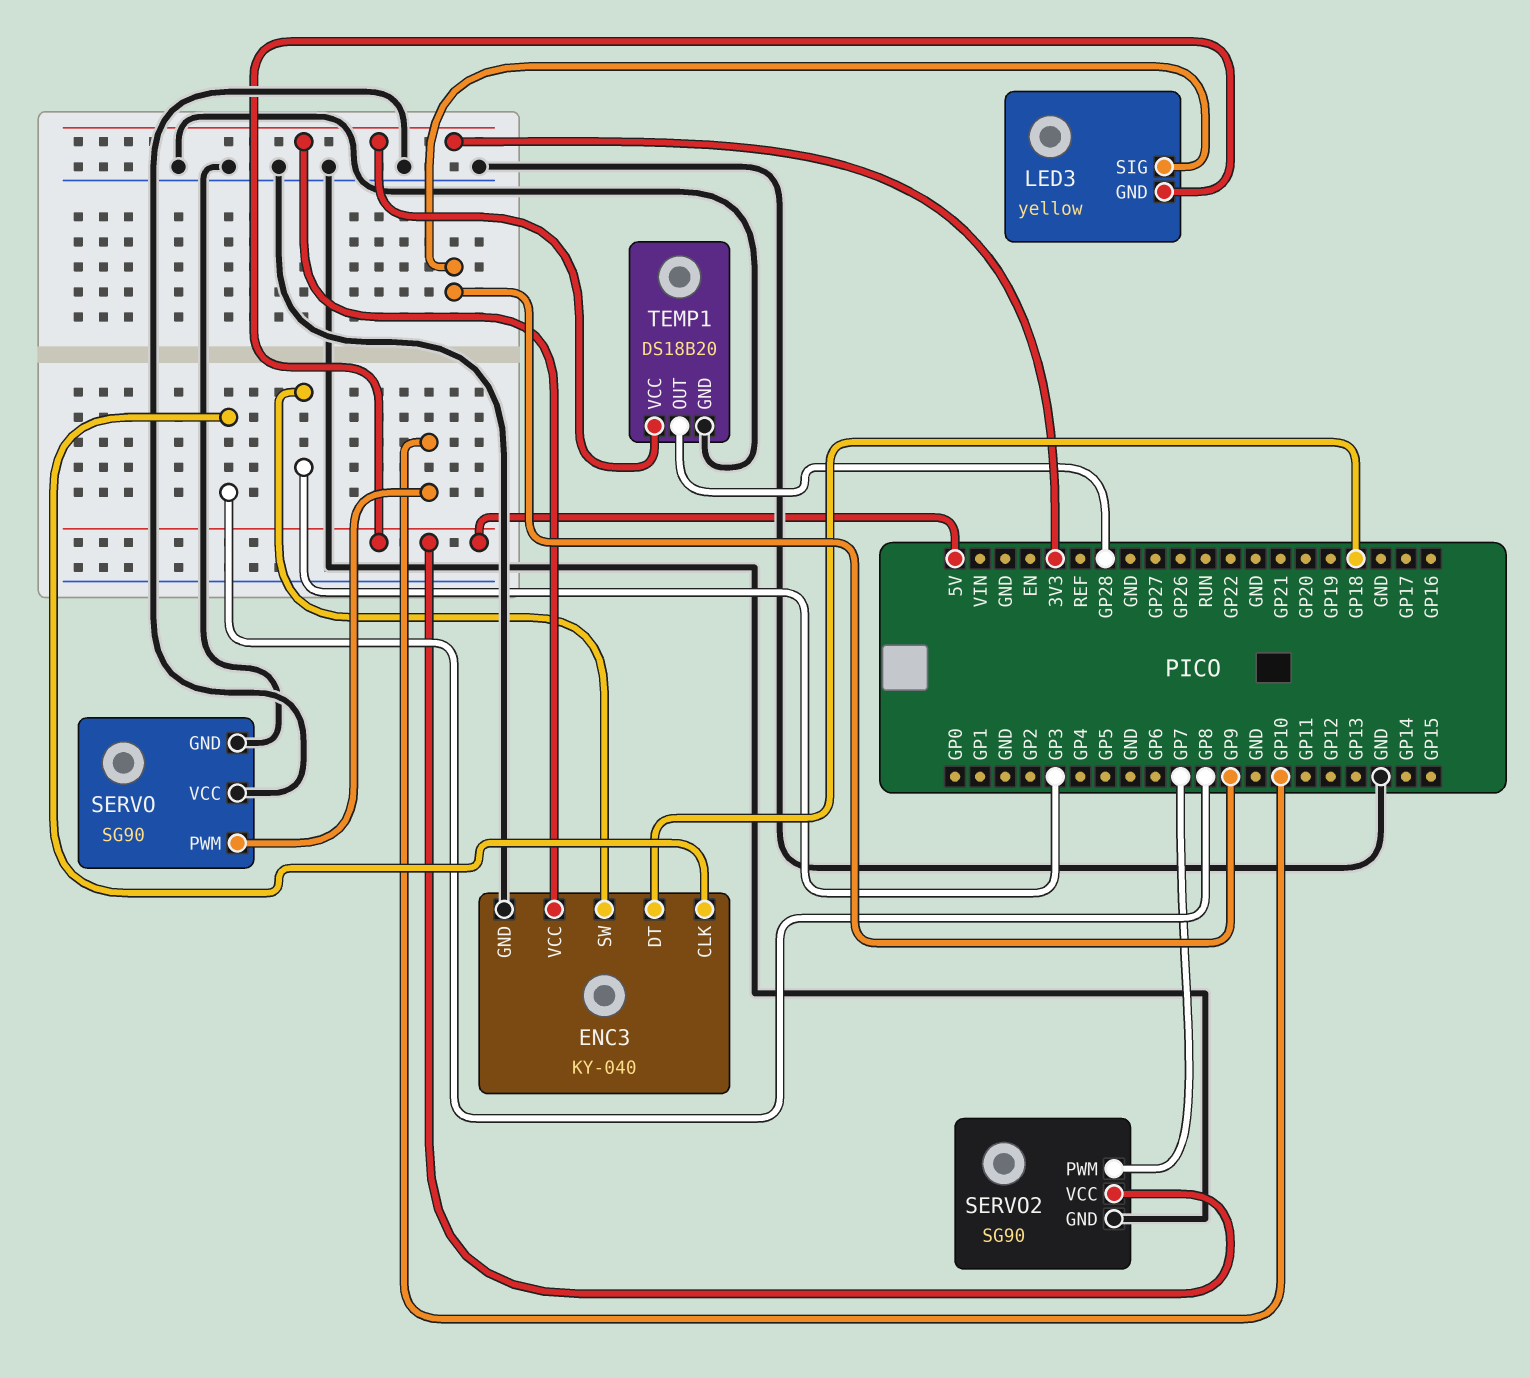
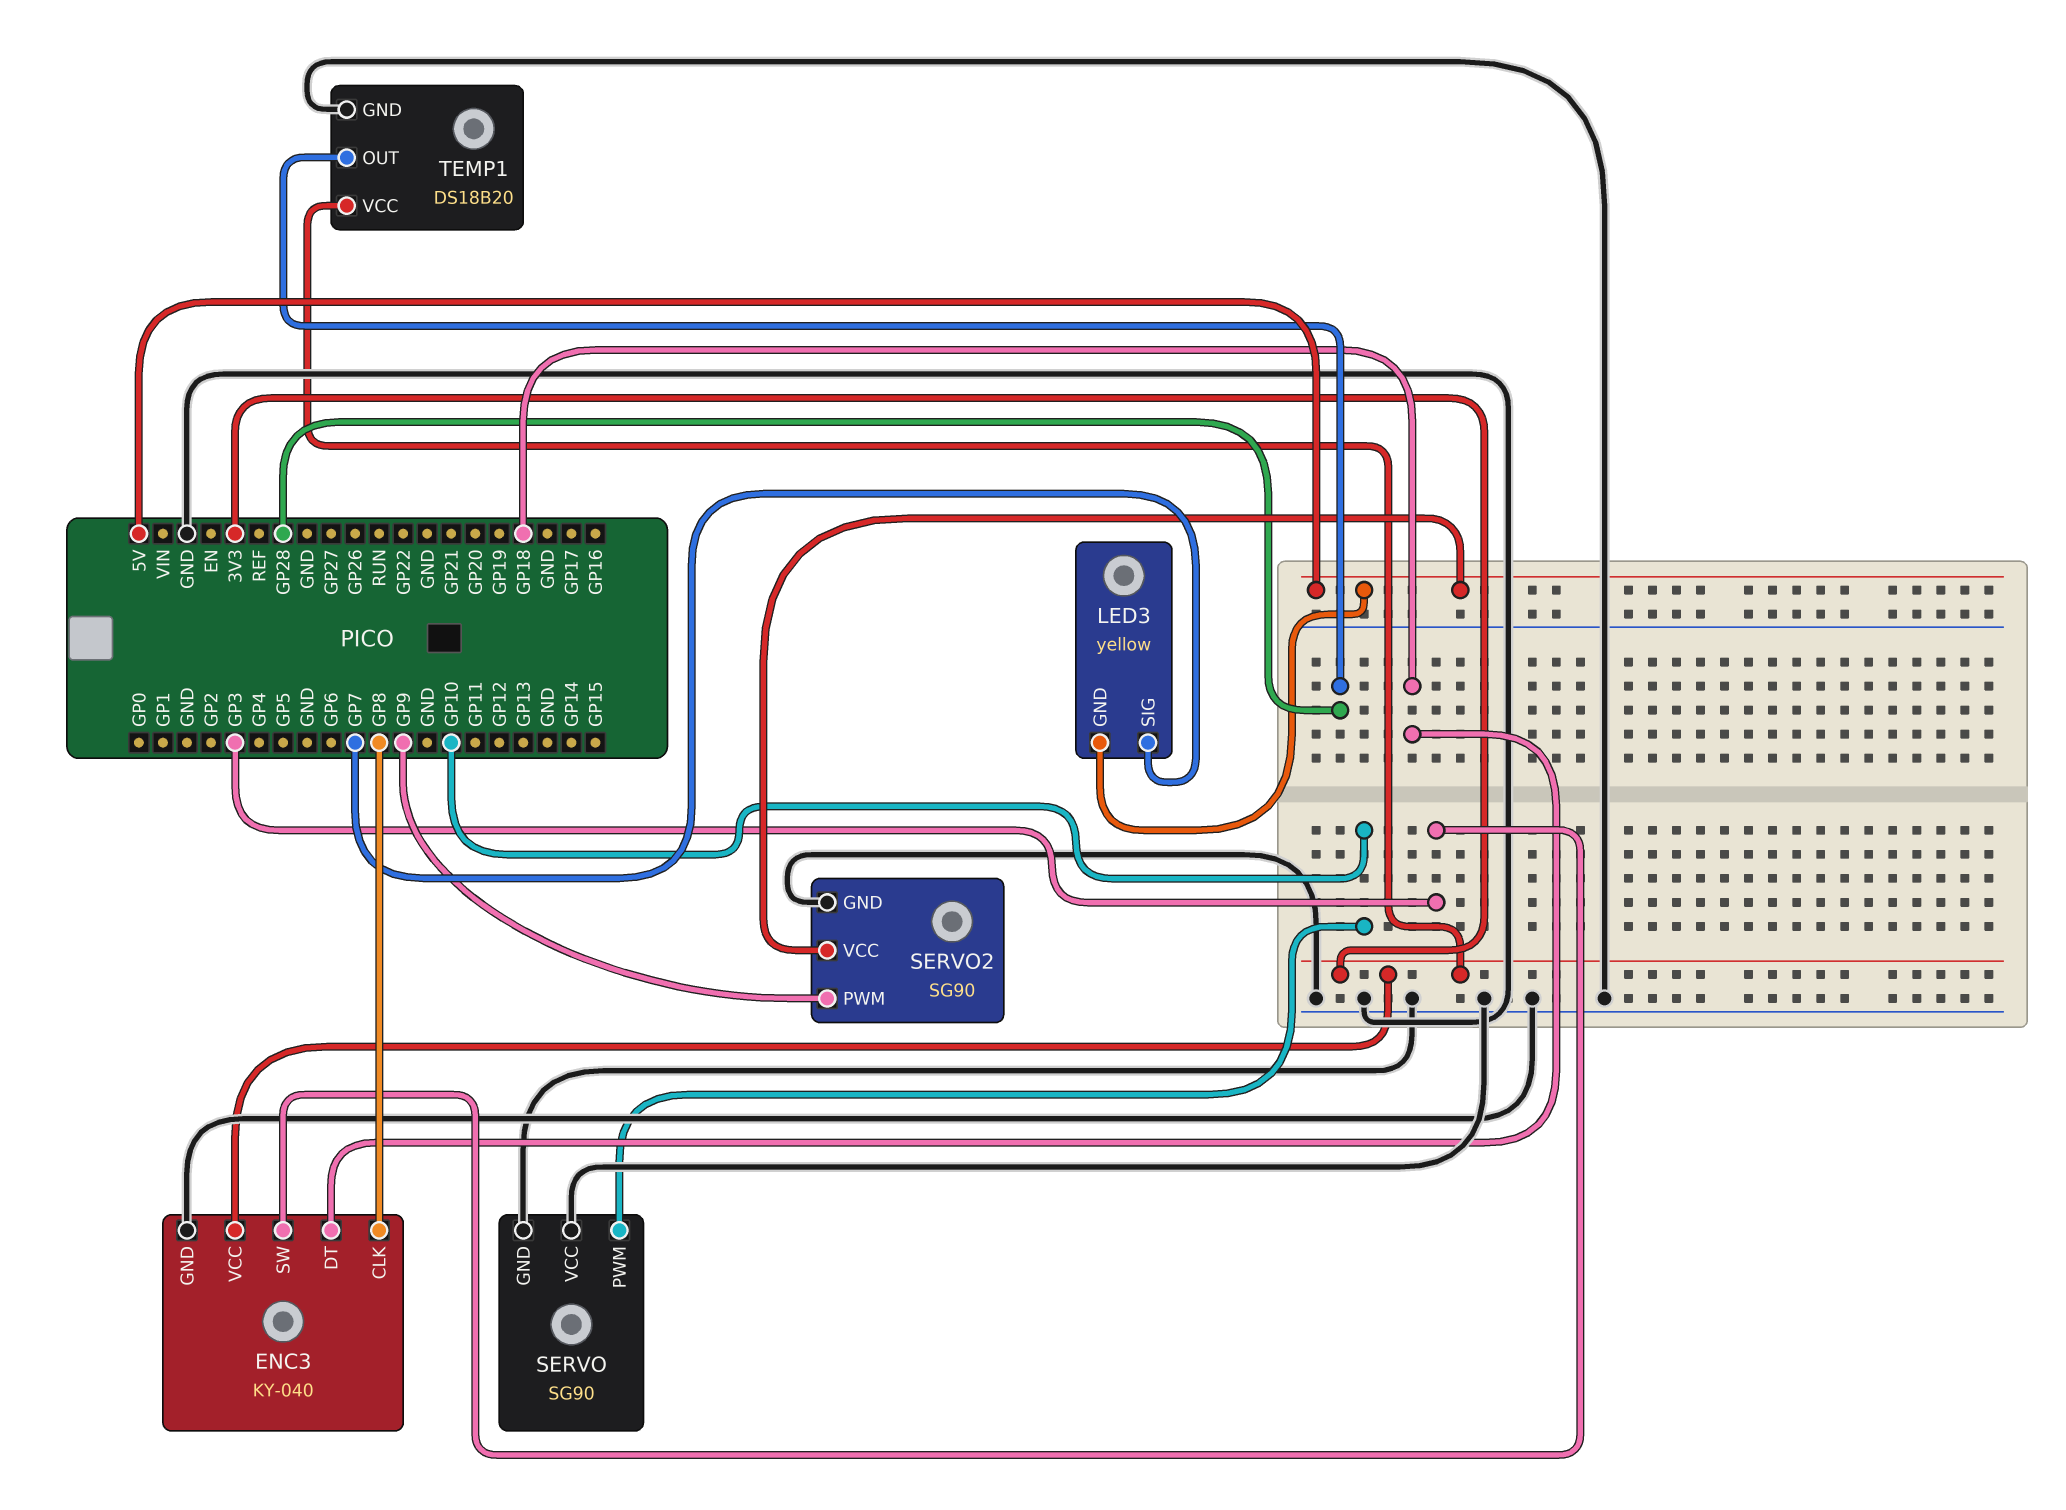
LED3 pin SIG: GP9 -> GP7
SERVO2 pin PWM: GP7 -> GP9

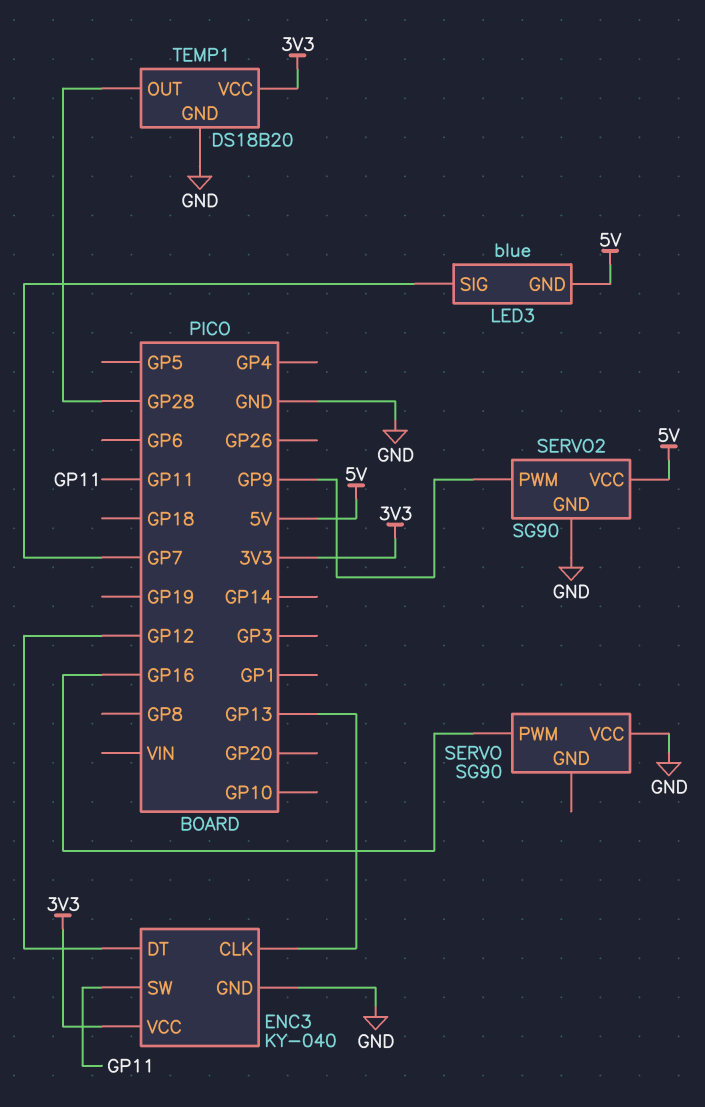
ENC3 pin CLK: GP8 -> GP13
ENC3 pin DT: GP18 -> GP12
ENC3 pin SW: GP3 -> GP11
LED3: yellow -> blue
SERVO pin GND: GND -> none
SERVO pin PWM: GP10 -> GP16

